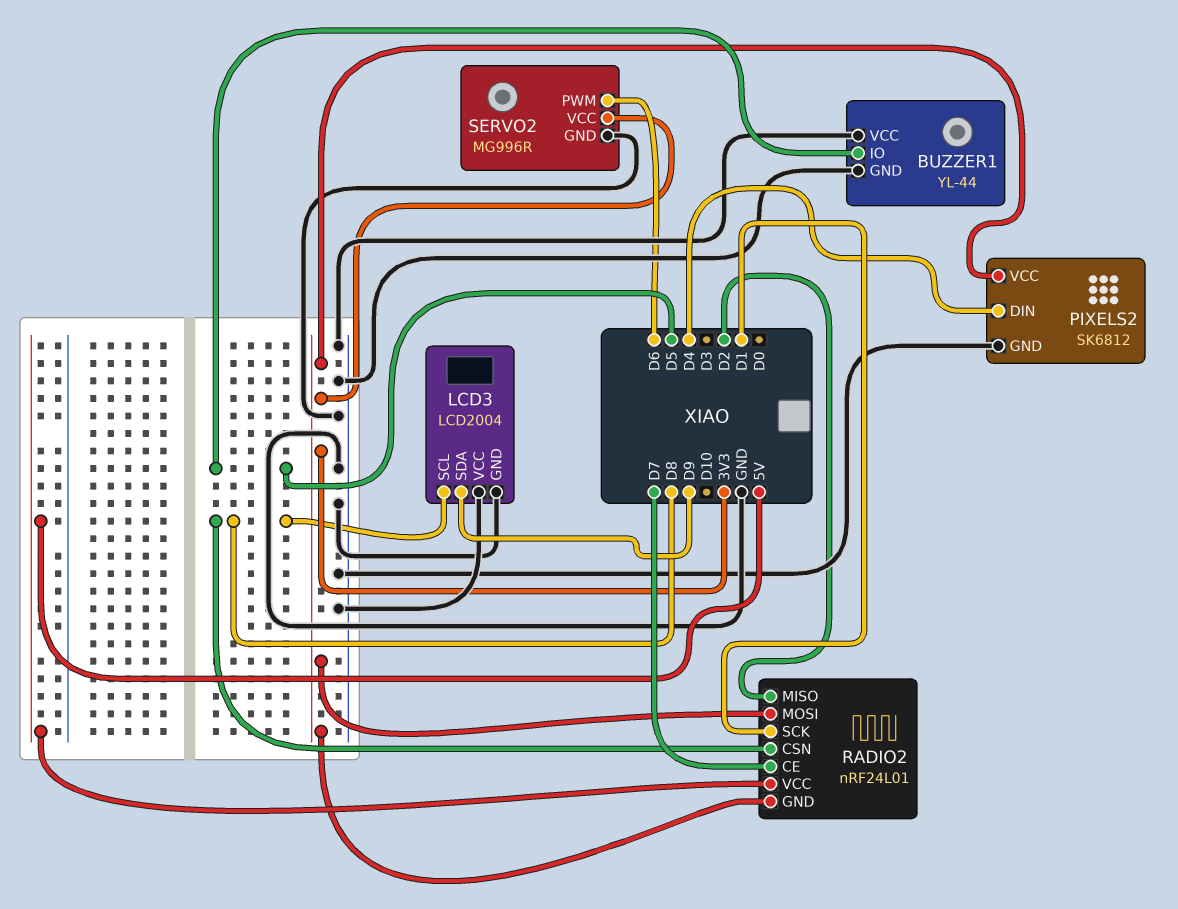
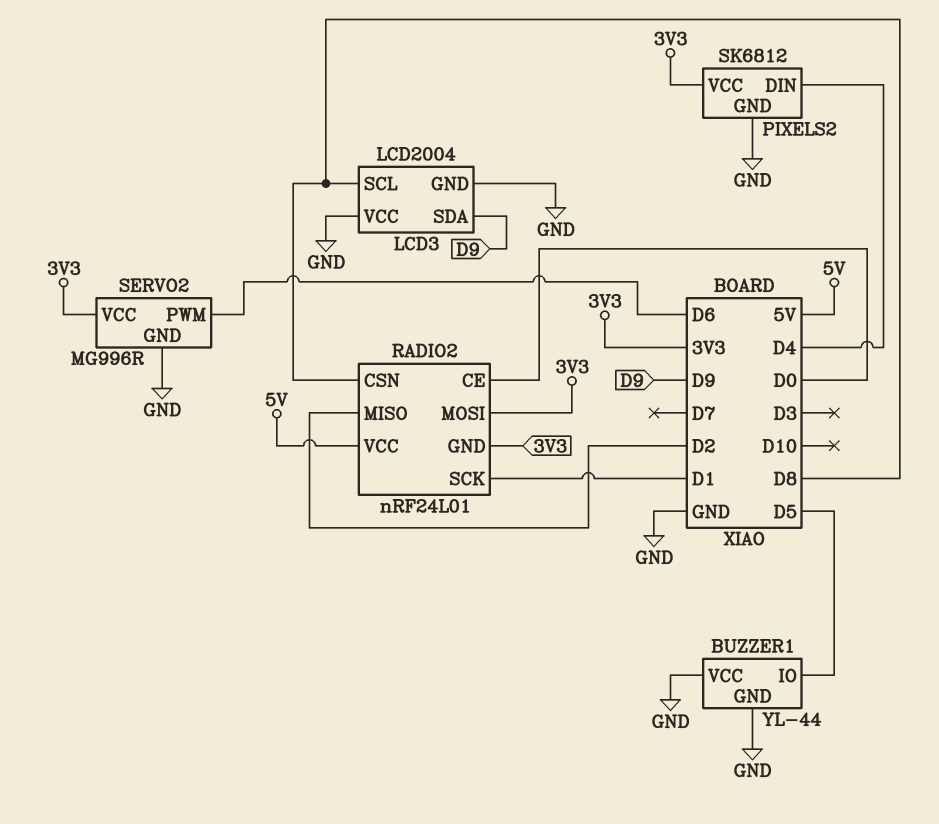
RADIO2 pin CE: D7 -> D0

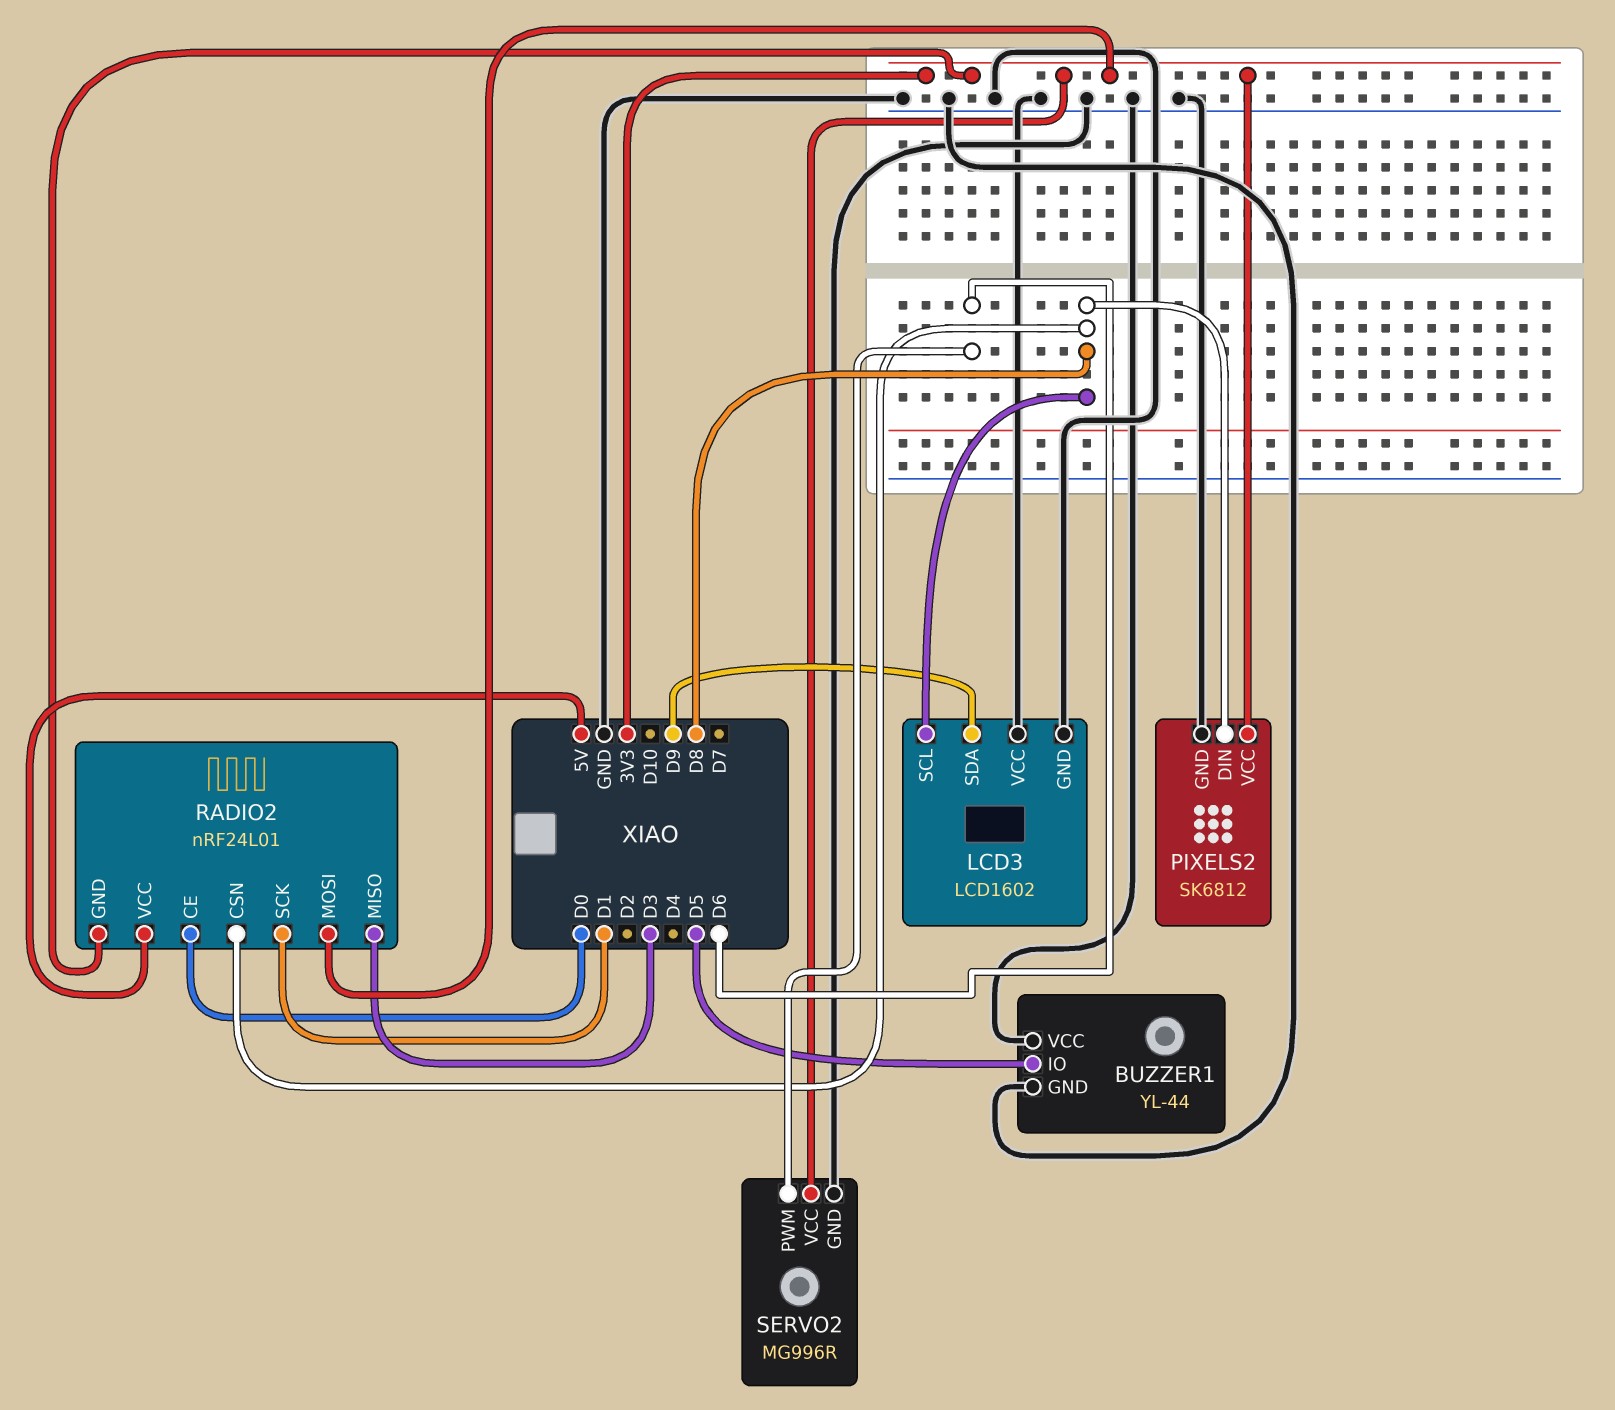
LCD3: LCD2004 -> LCD1602
PIXELS2 pin DIN: D4 -> D8
RADIO2 pin MISO: D2 -> D3

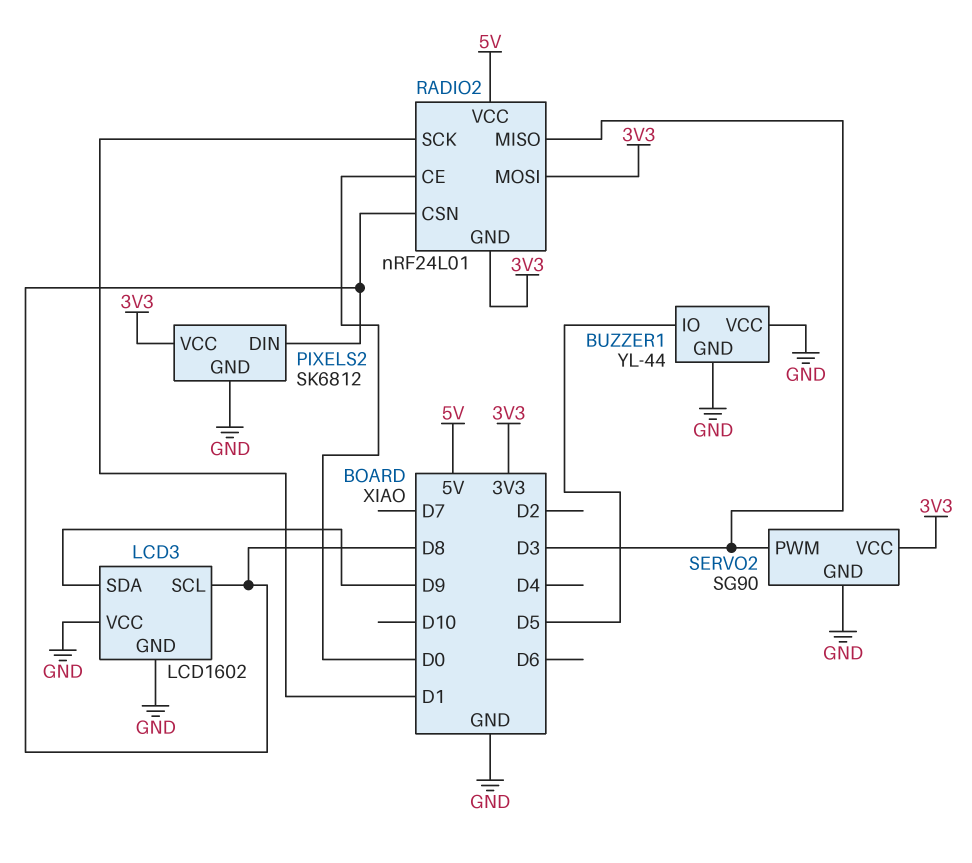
SERVO2: MG996R -> SG90
SERVO2 pin PWM: D6 -> D3

